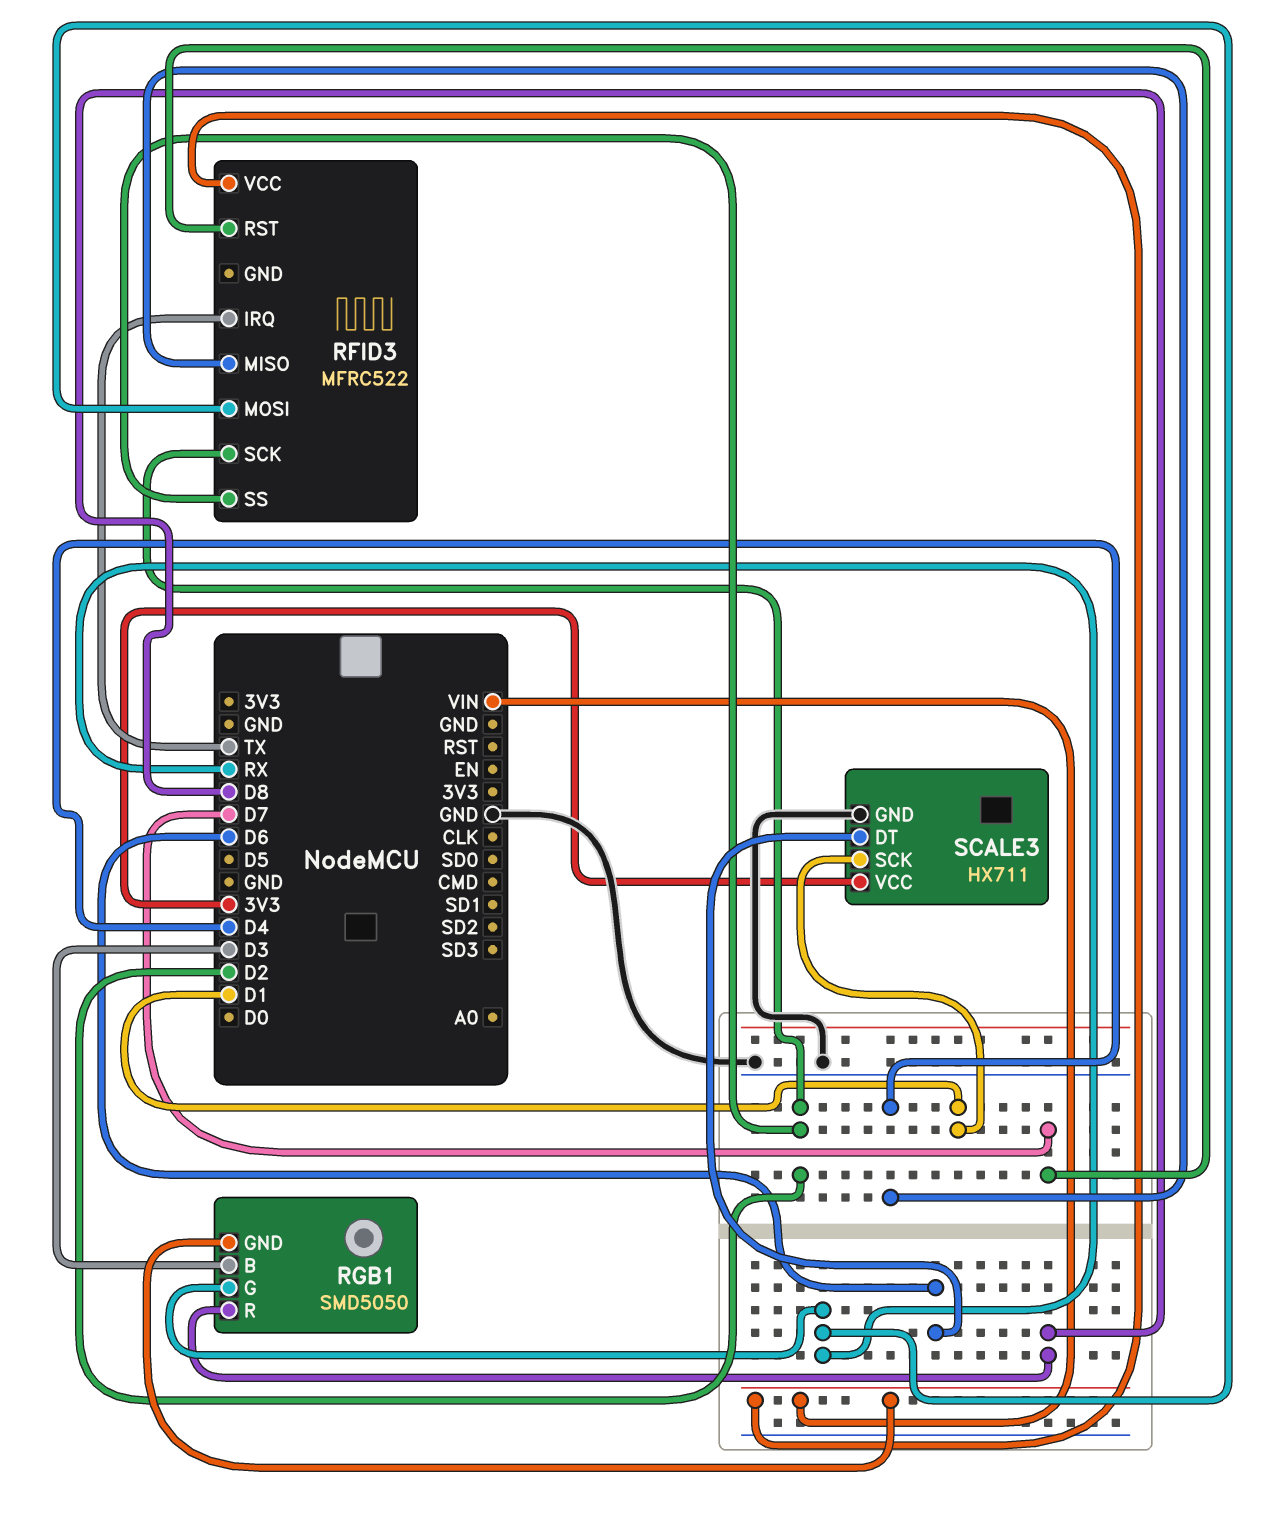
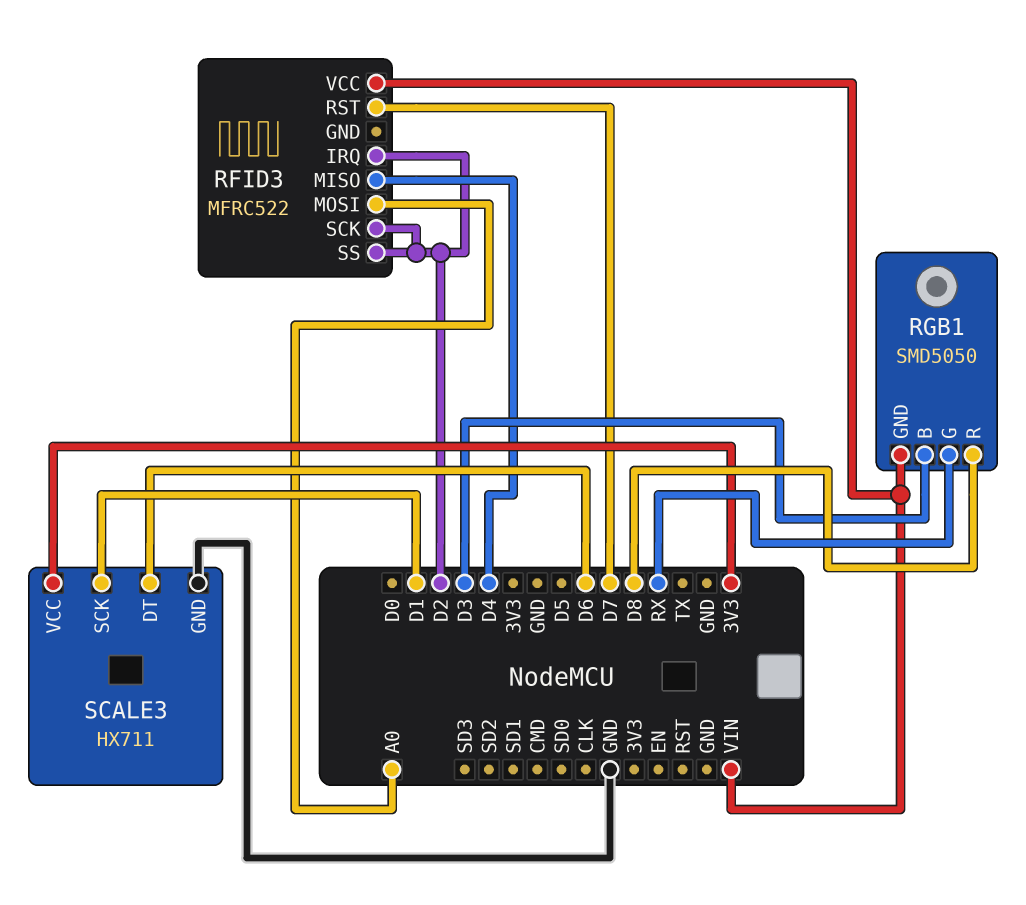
RFID3 pin IRQ: TX -> D2
RFID3 pin MOSI: RX -> A0

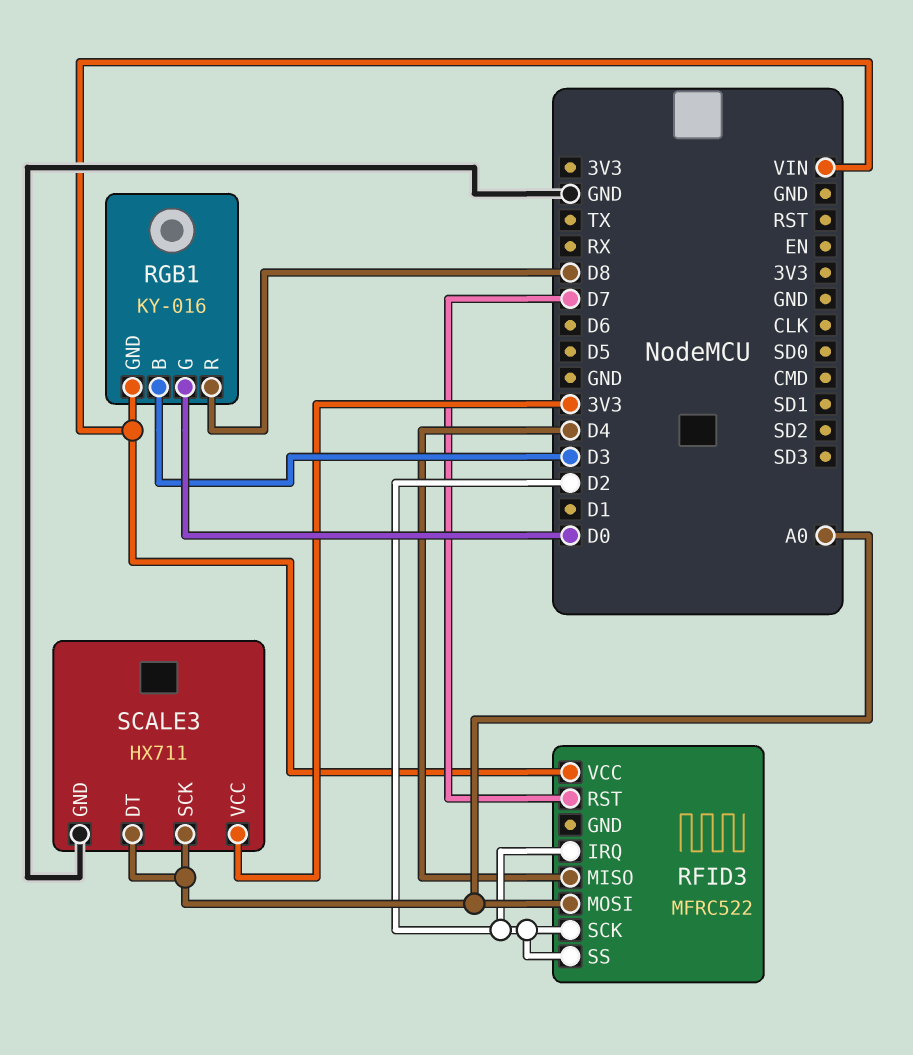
RGB1: SMD5050 -> KY-016
RGB1 pin G: RX -> D0
SCALE3 pin DT: D6 -> A0
SCALE3 pin SCK: D1 -> A0

